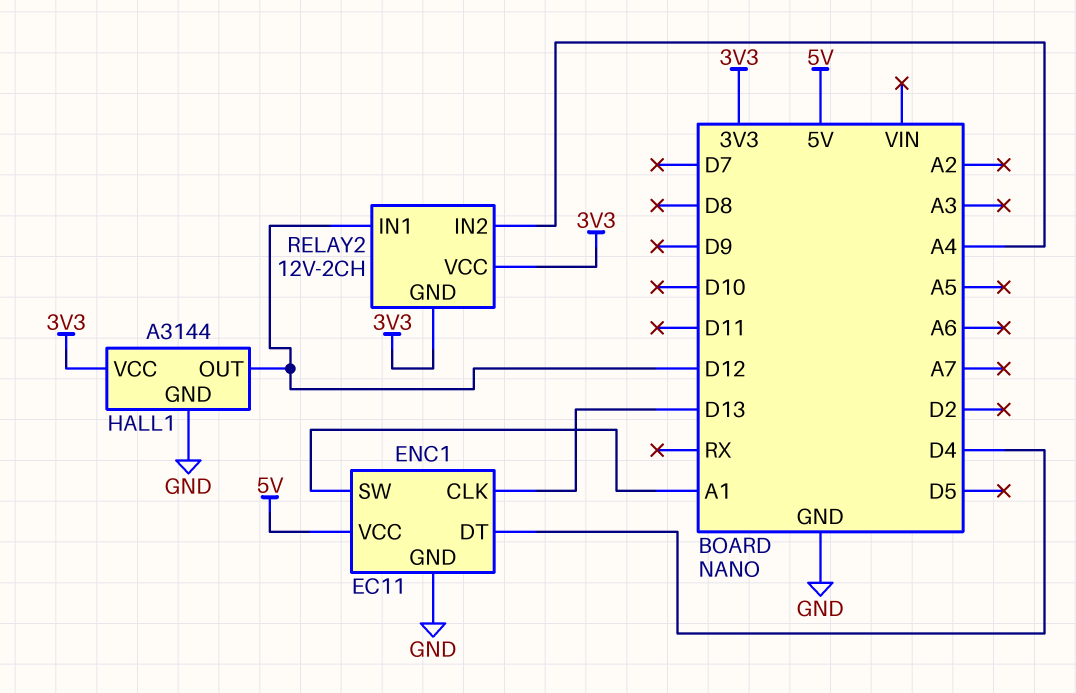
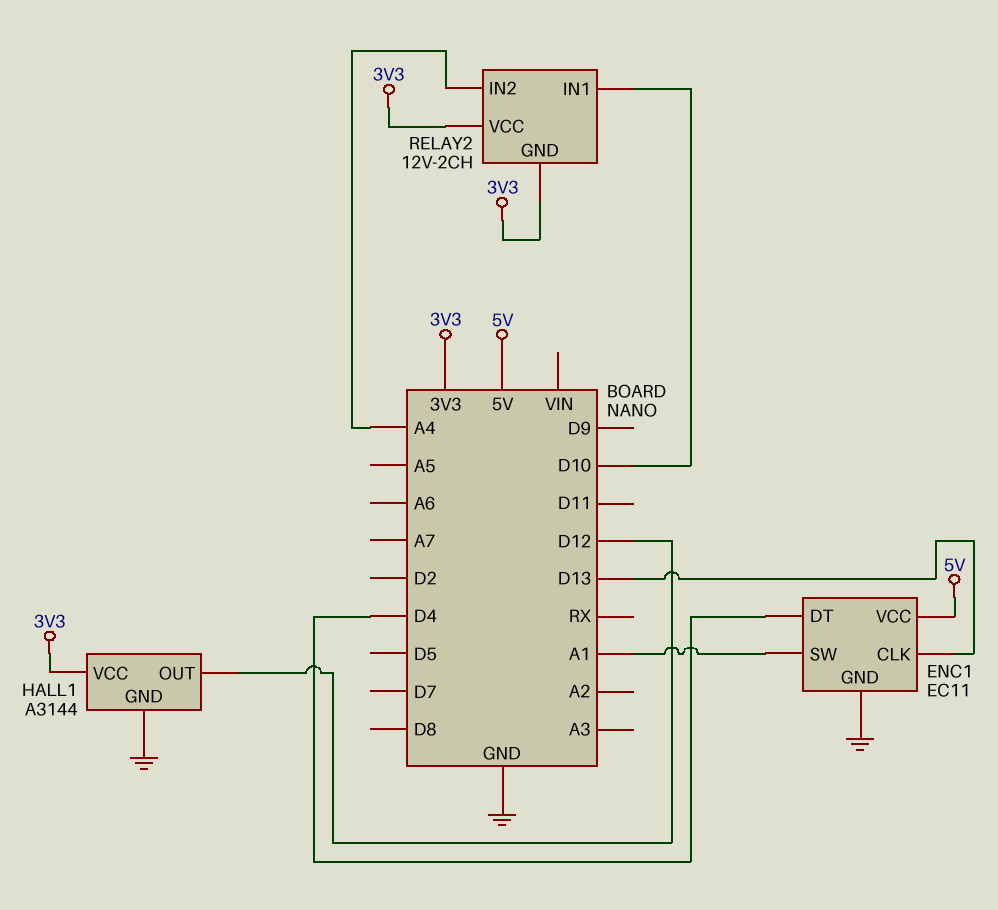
RELAY2 pin IN1: D12 -> D10

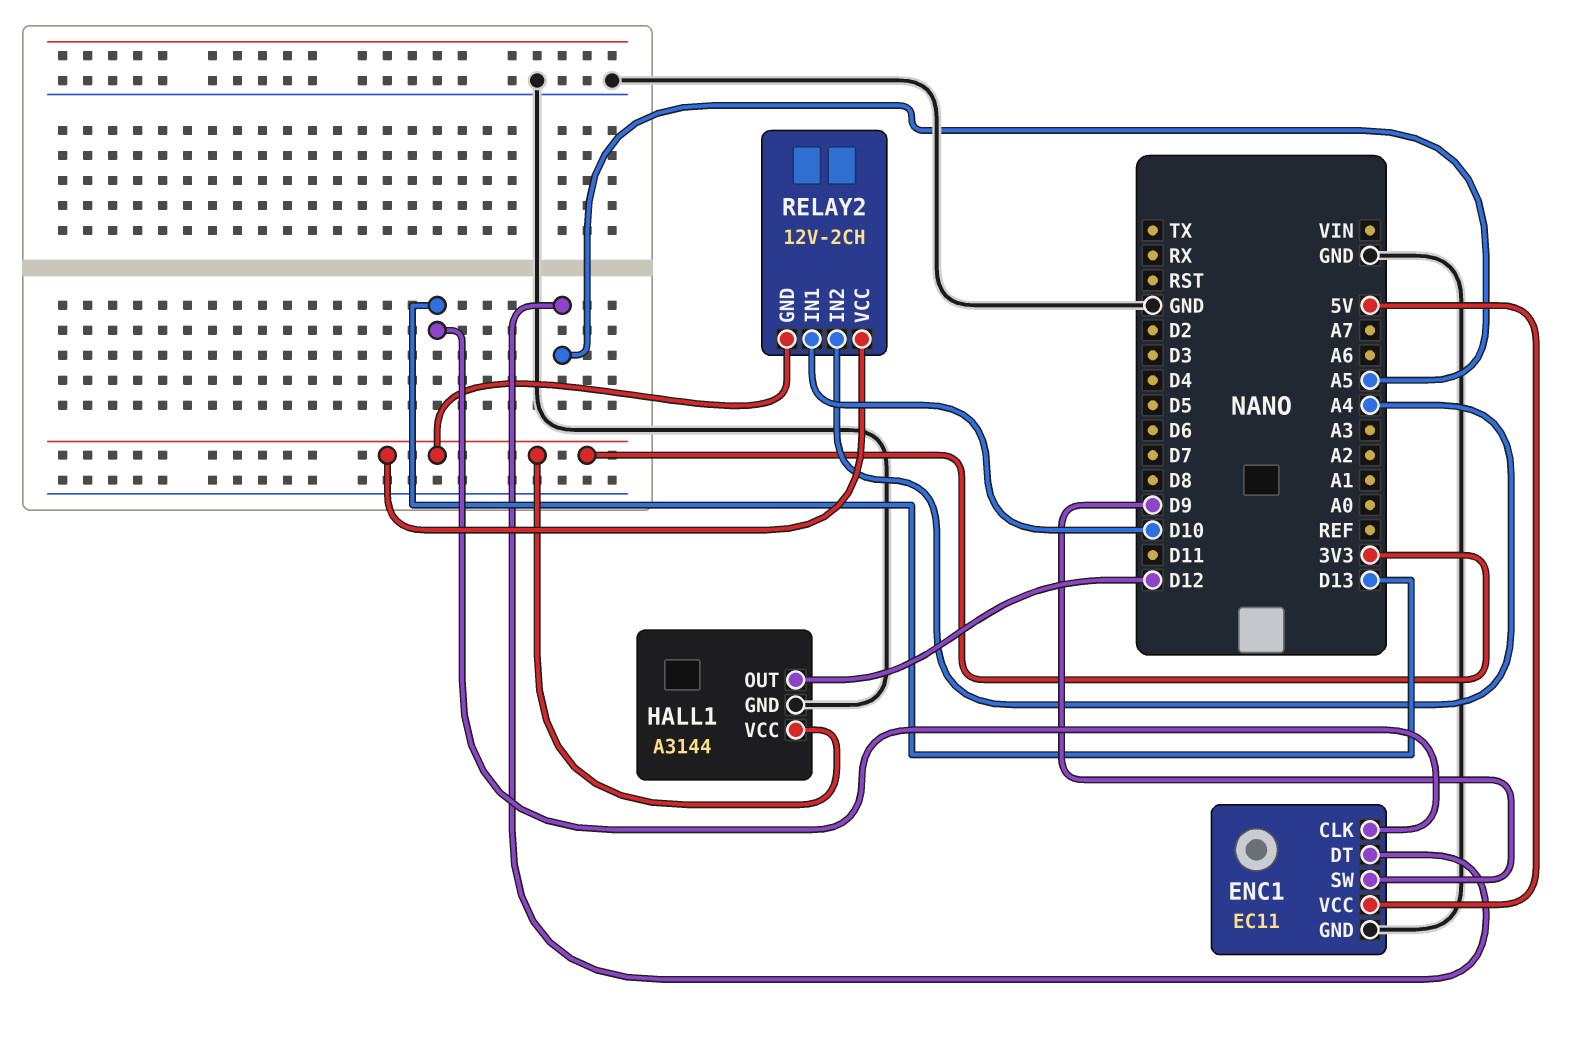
ENC1 pin DT: D4 -> A5
ENC1 pin SW: A1 -> D9

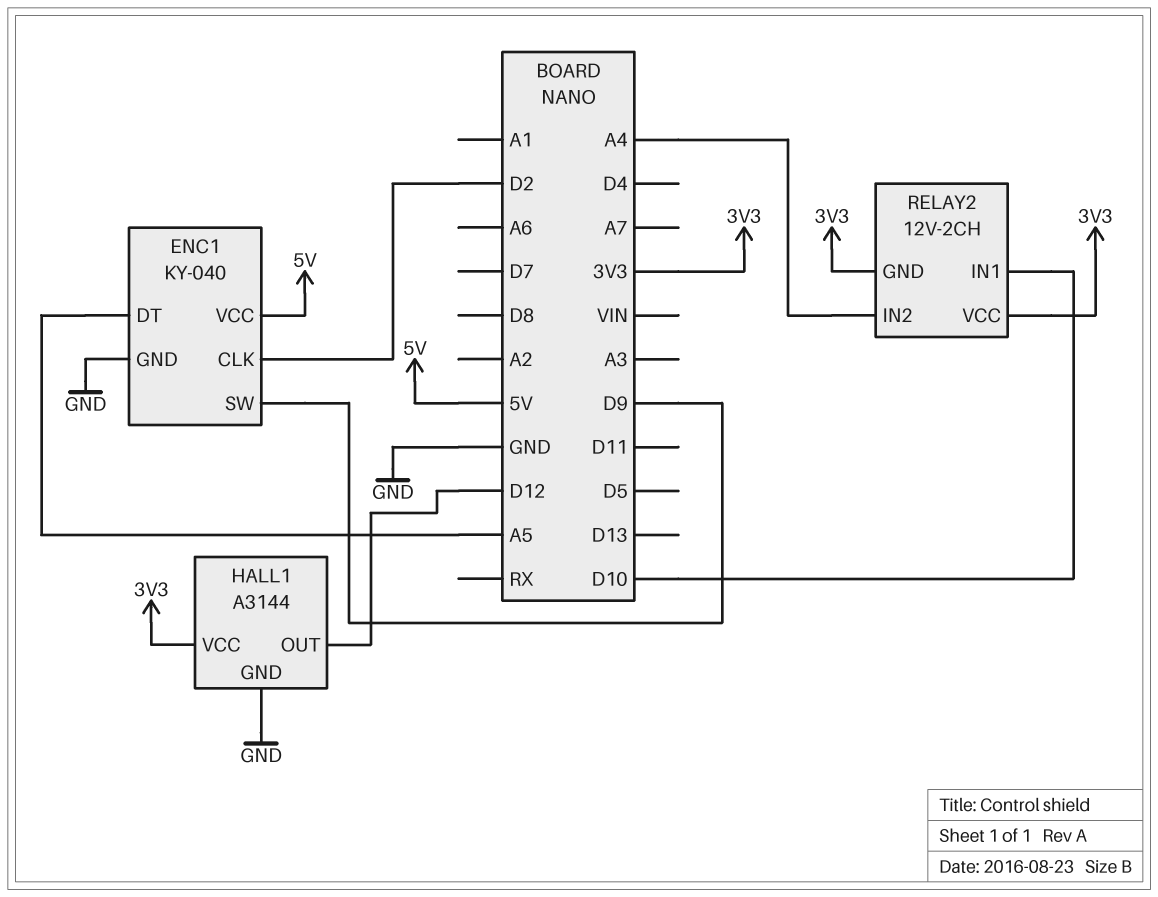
ENC1: EC11 -> KY-040
ENC1 pin CLK: D13 -> D2

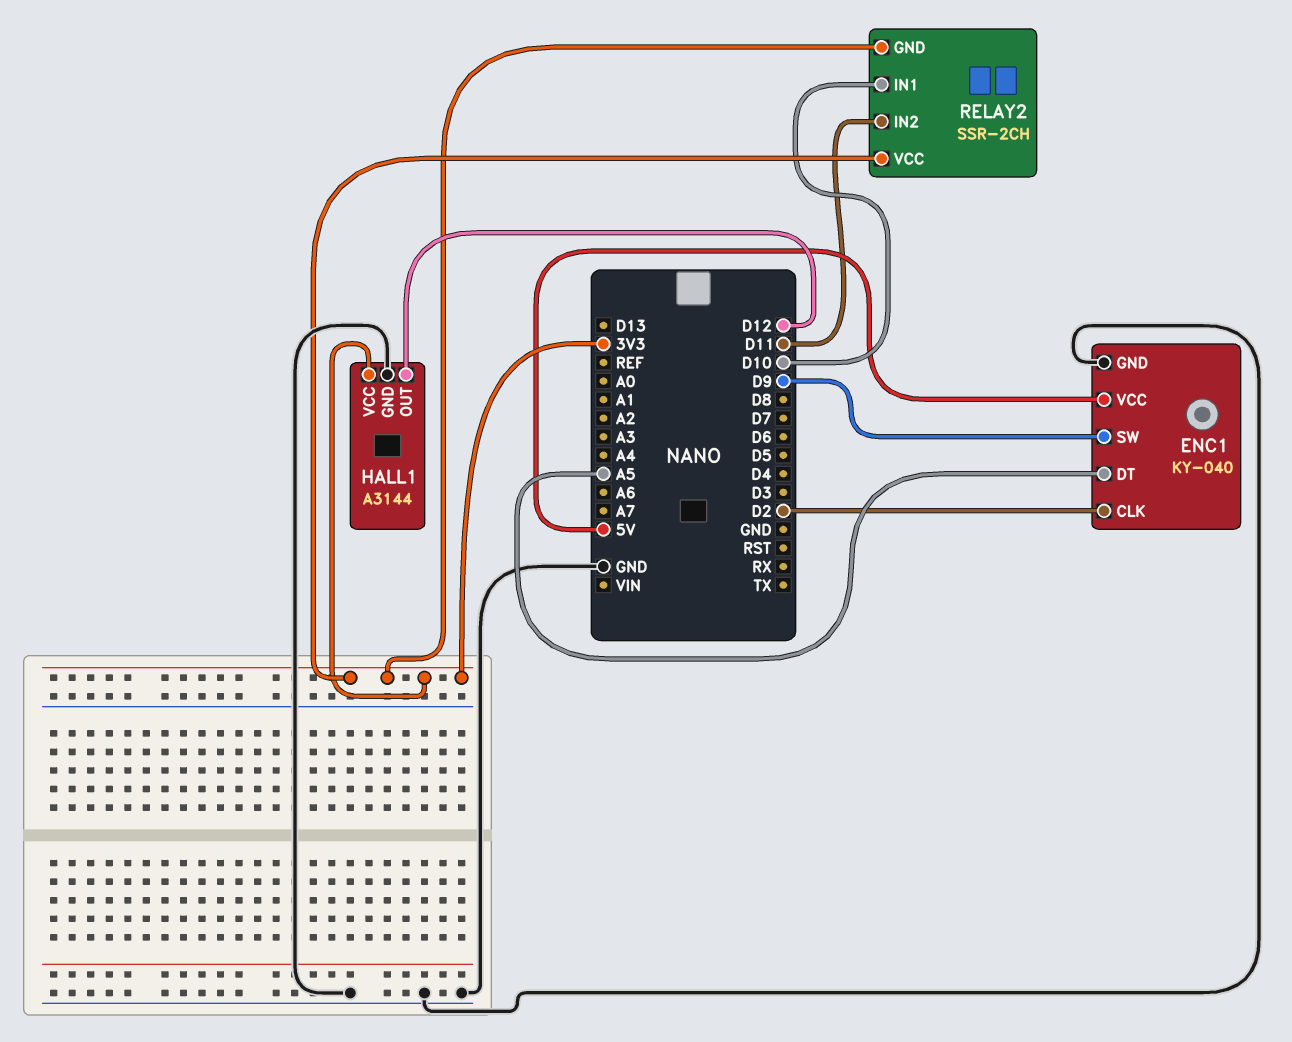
RELAY2: 12V-2CH -> SSR-2CH
RELAY2 pin IN2: A4 -> D11

